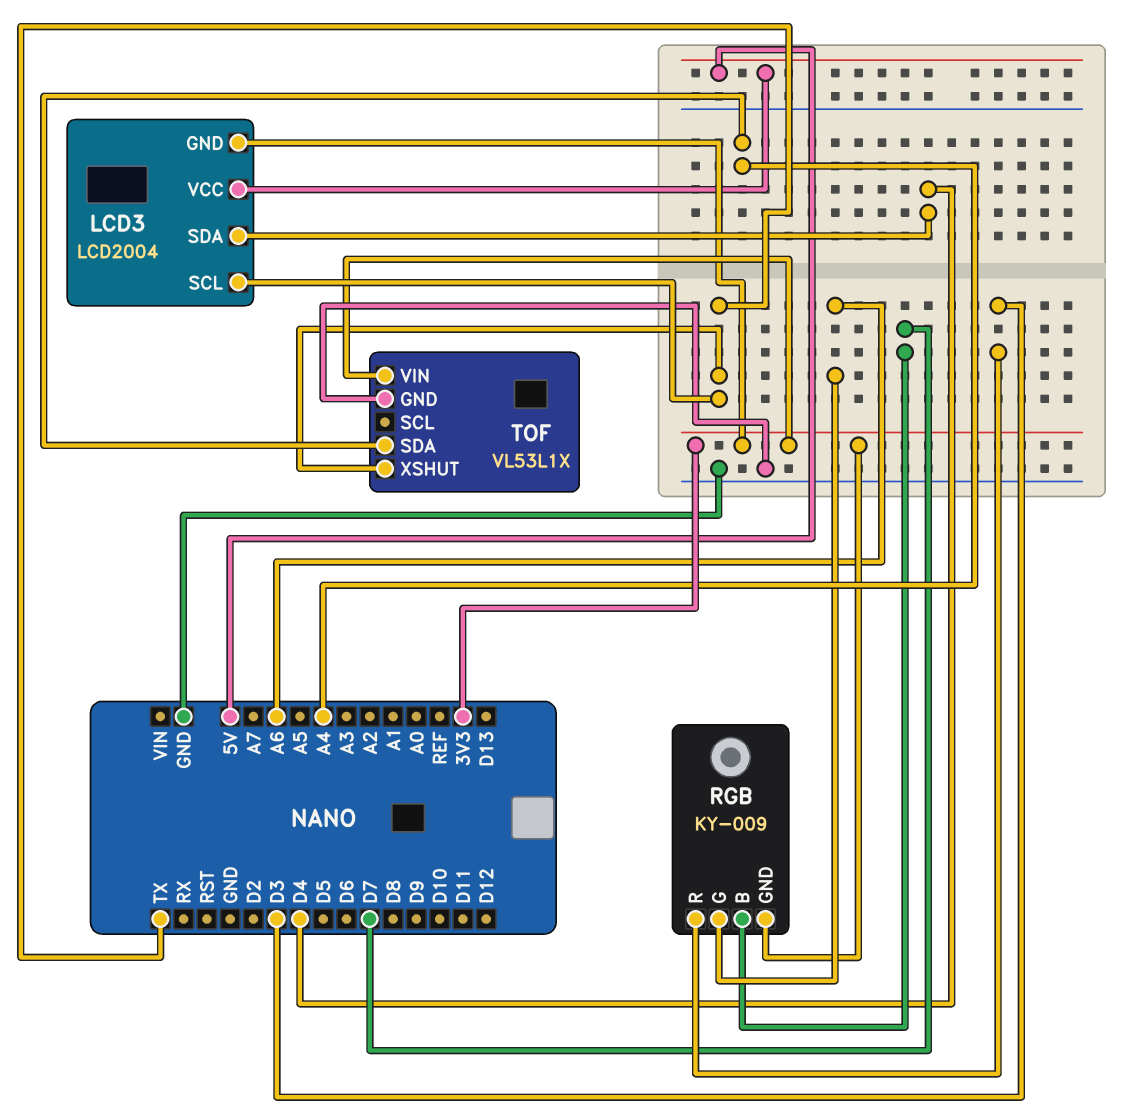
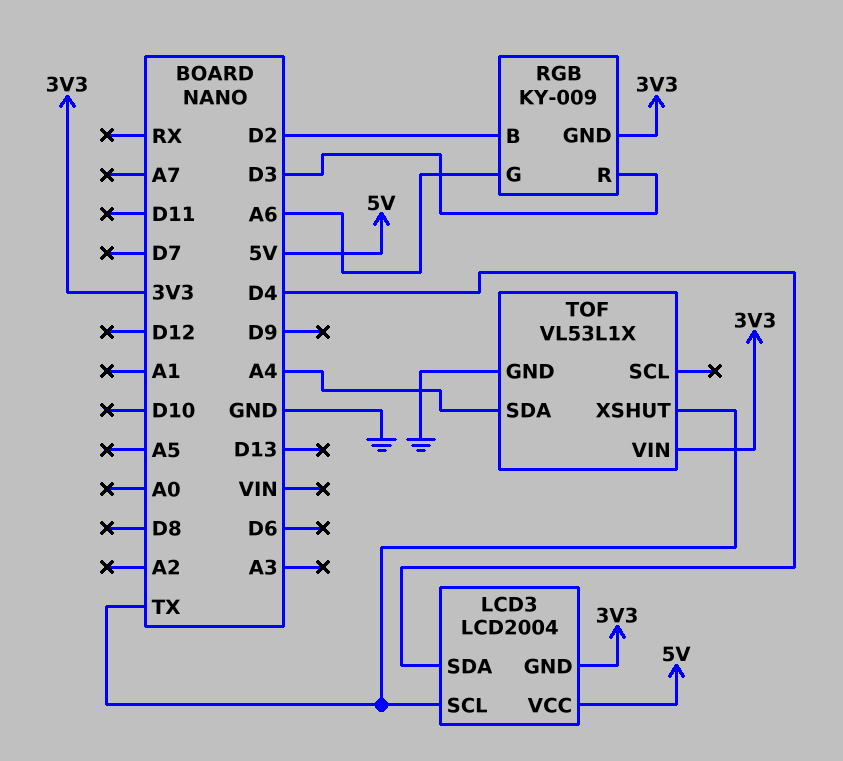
RGB pin B: D7 -> D2

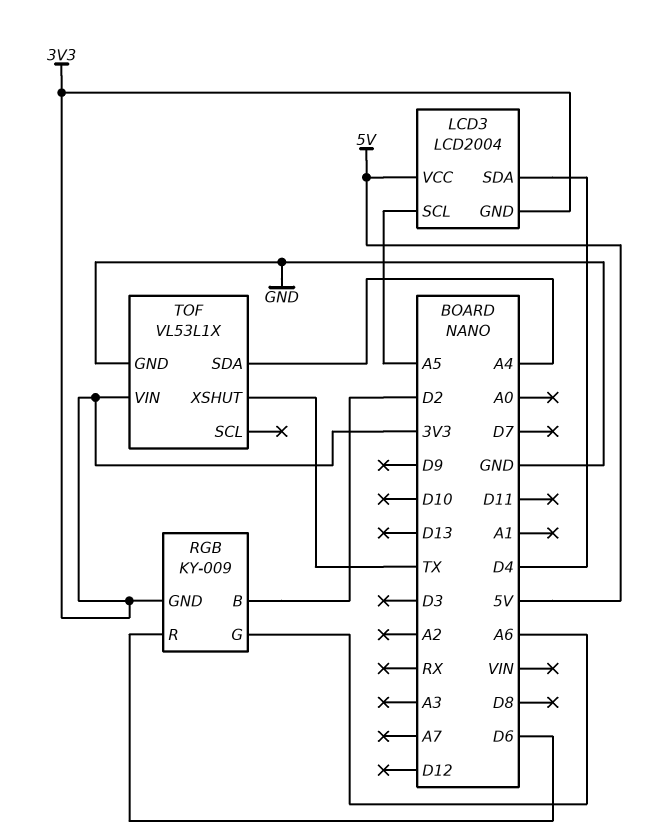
LCD3 pin SCL: TX -> A5
RGB pin R: D3 -> D6

